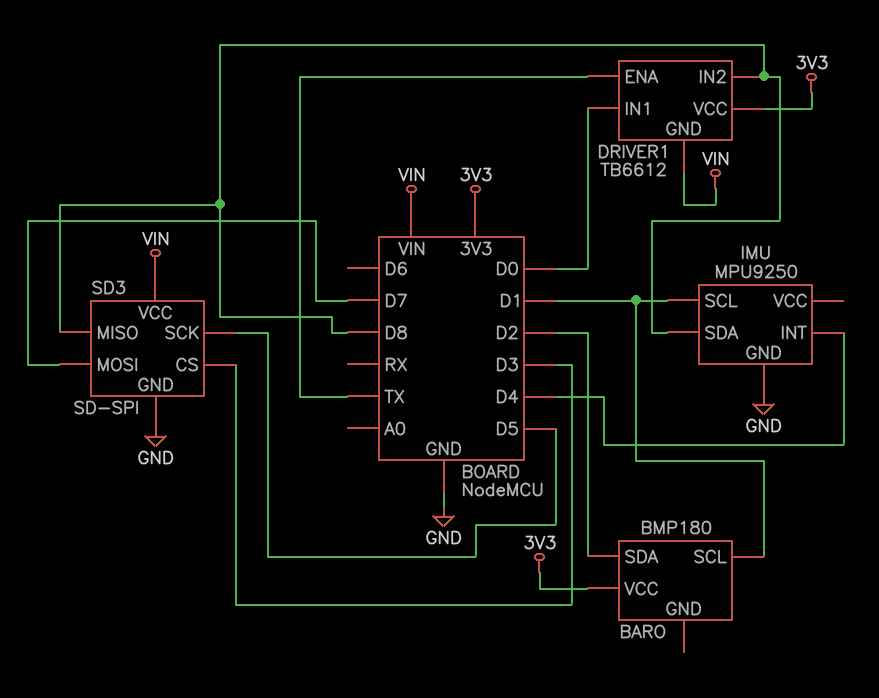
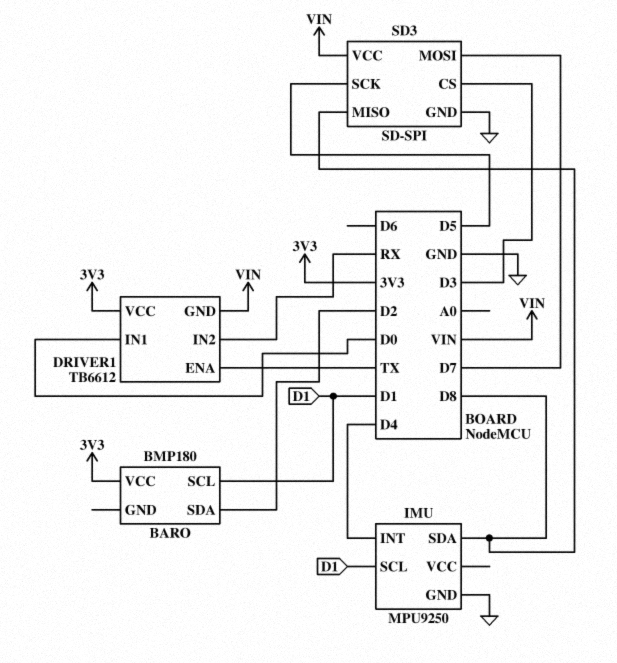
DRIVER1 pin IN2: D8 -> RX

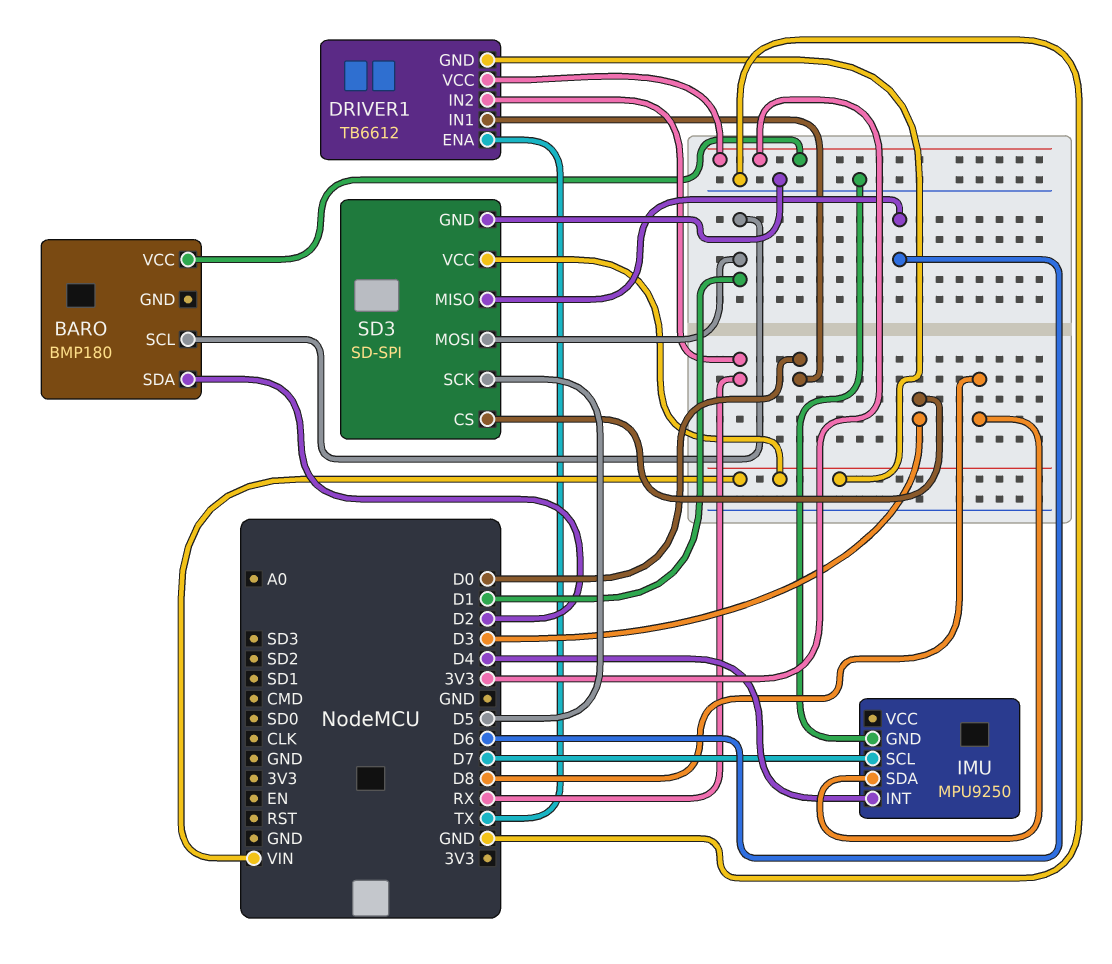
IMU pin SCL: D1 -> D7
SD3 pin MISO: D8 -> D6
SD3 pin MOSI: D7 -> D1

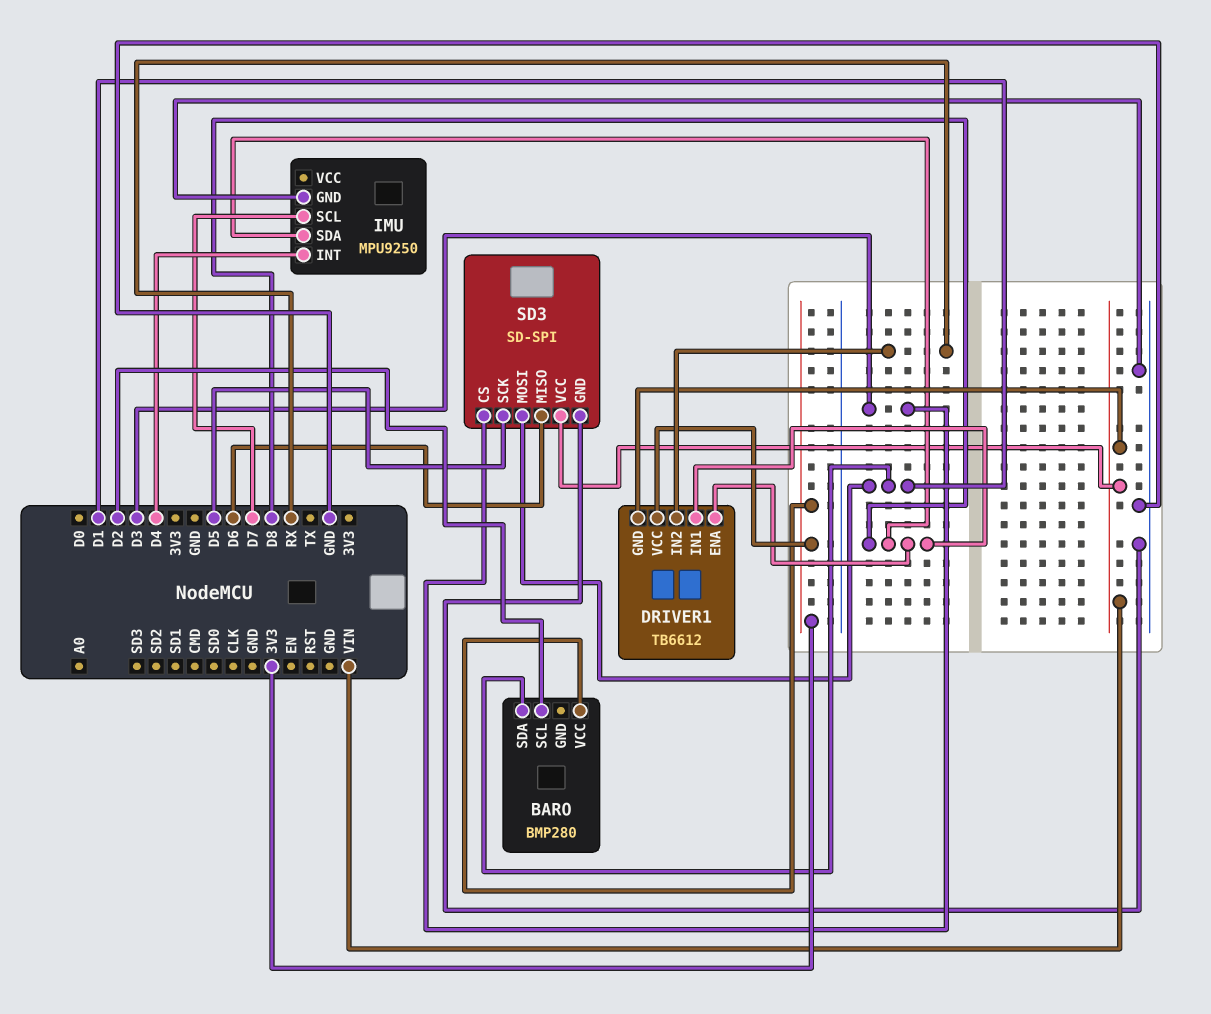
BARO: BMP180 -> BMP280
BARO pin SCL: D1 -> D2
BARO pin SDA: D2 -> D1
DRIVER1 pin ENA: TX -> D8
DRIVER1 pin IN1: D0 -> D8

